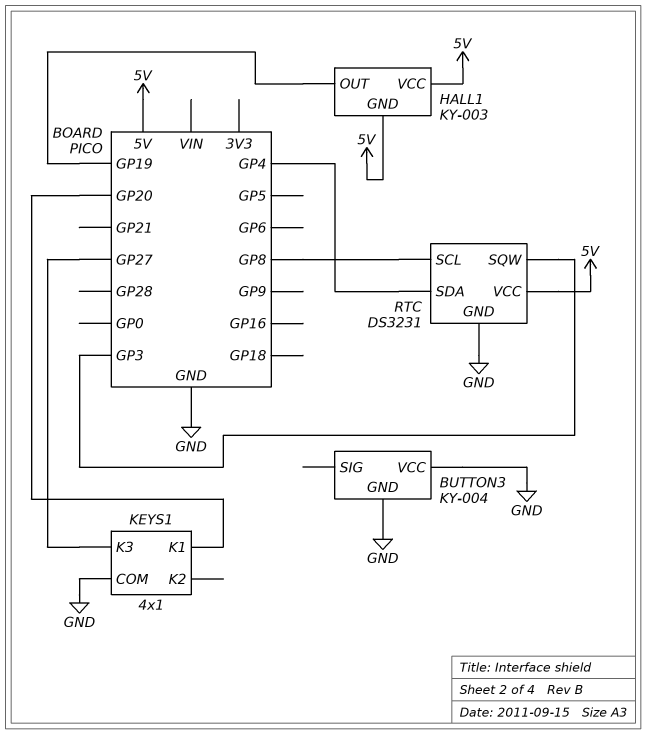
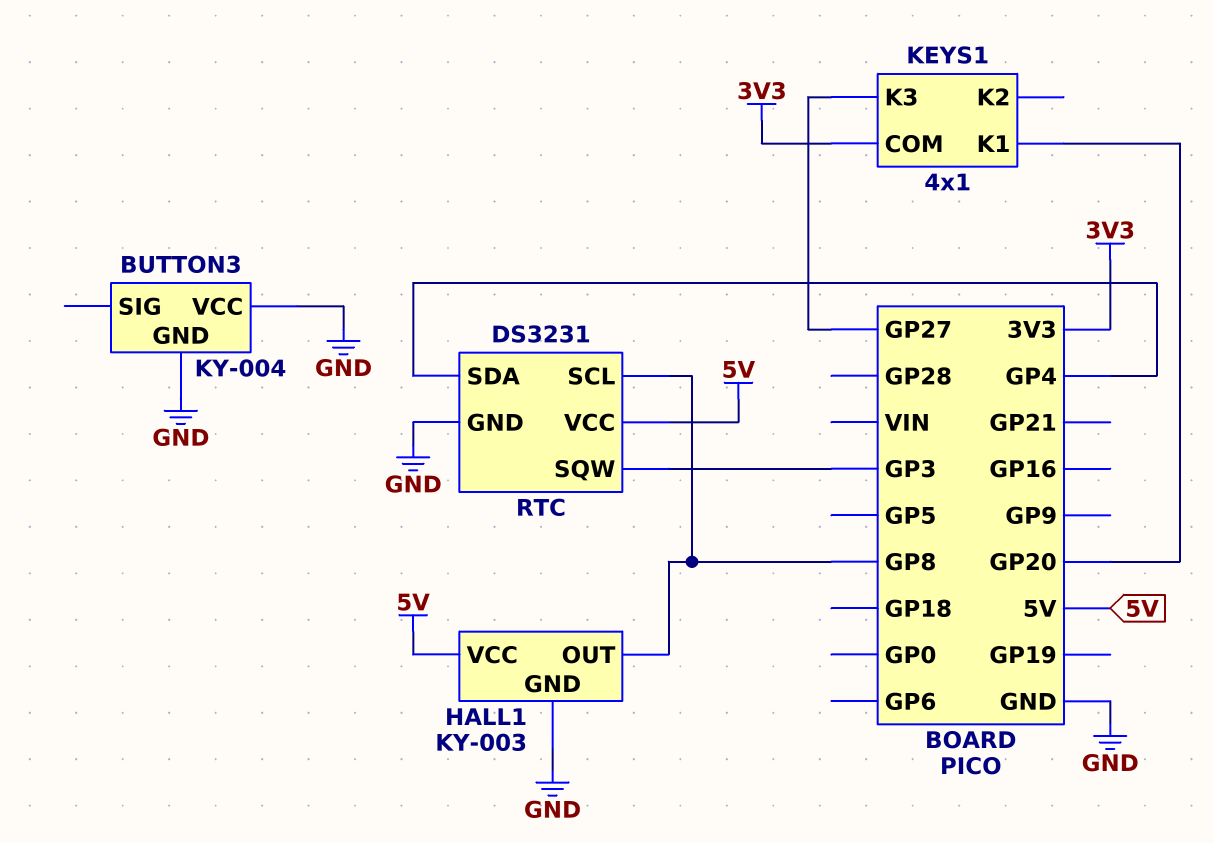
HALL1 pin GND: 5V -> GND
HALL1 pin OUT: GP19 -> GP8
KEYS1 pin COM: GND -> 3V3

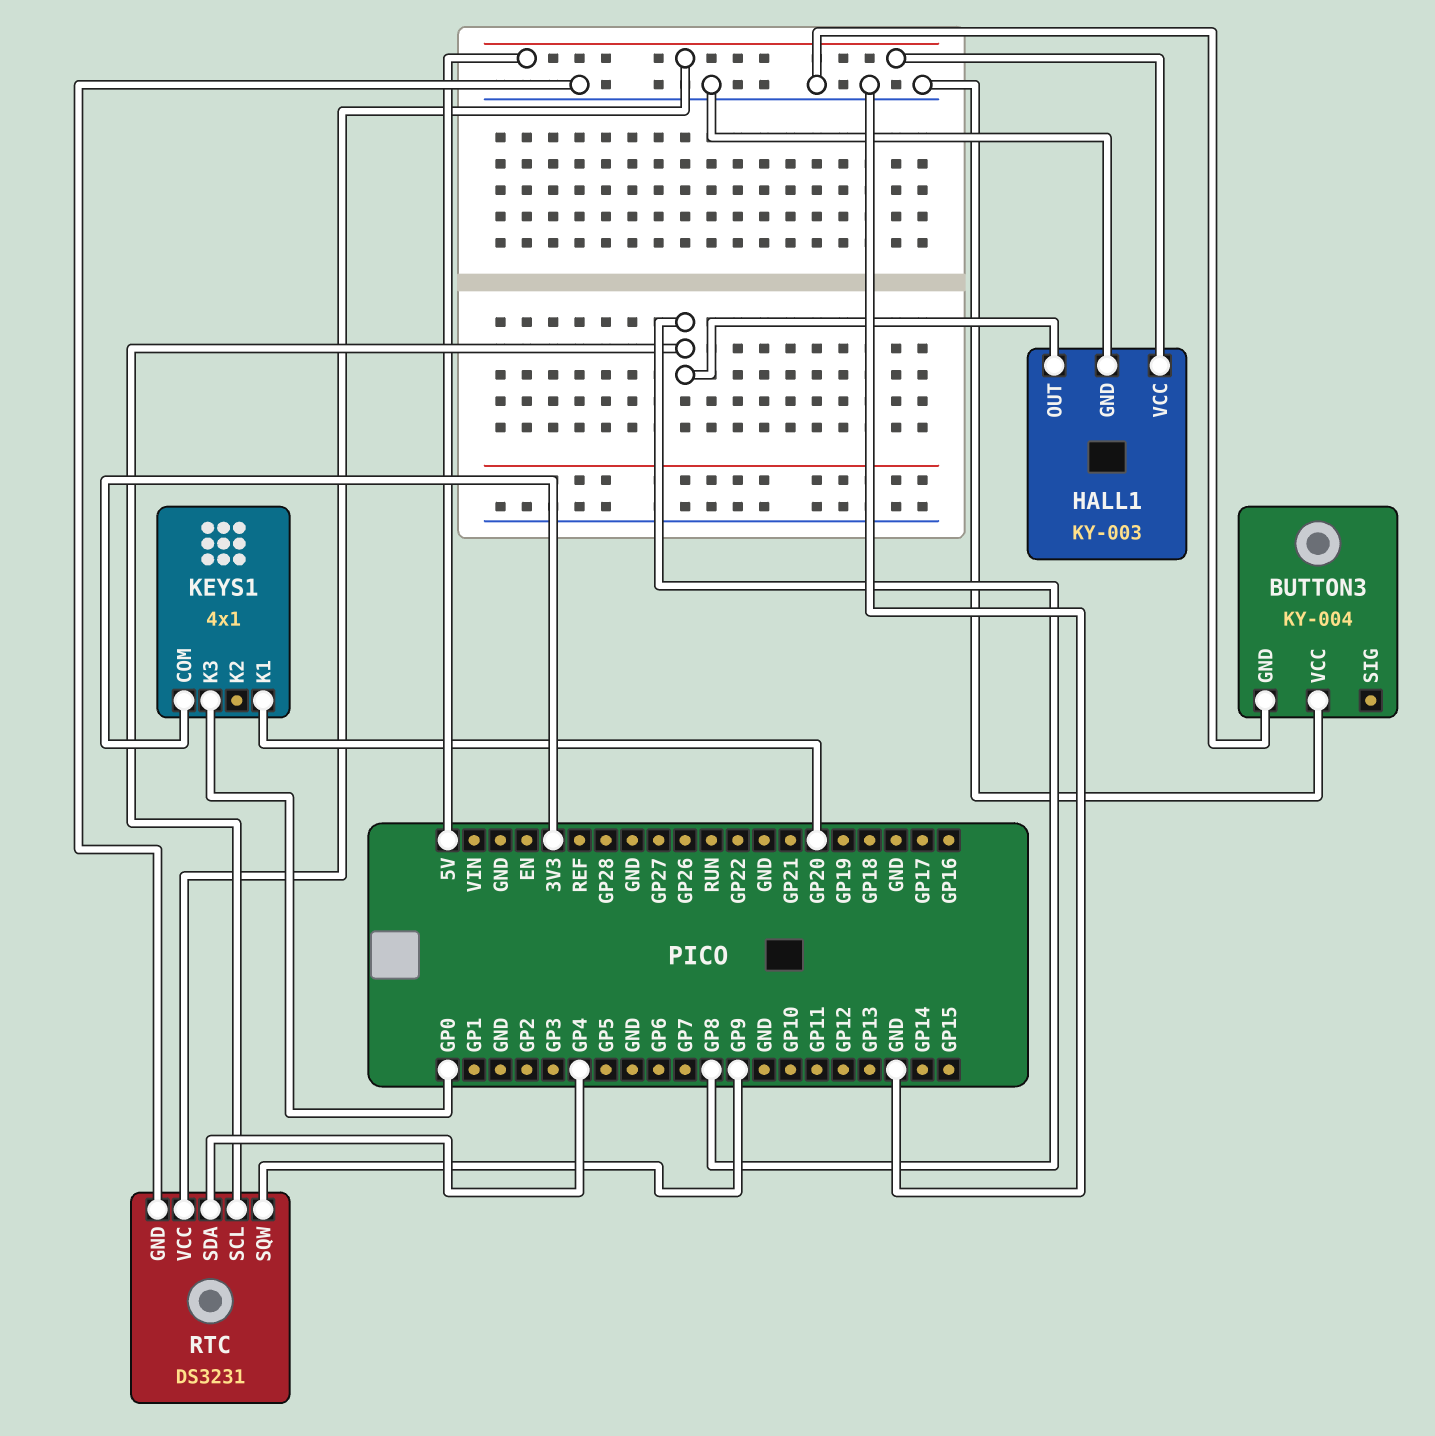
KEYS1 pin K3: GP27 -> GP0
RTC pin SQW: GP3 -> GP9

